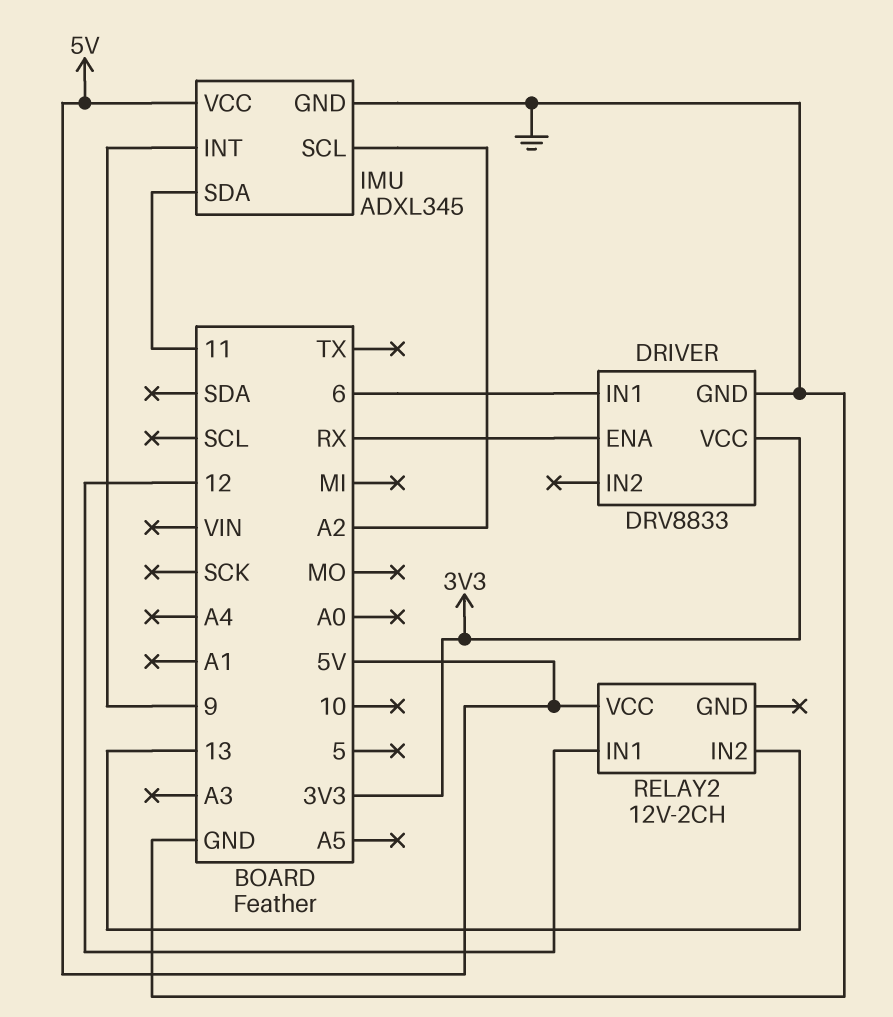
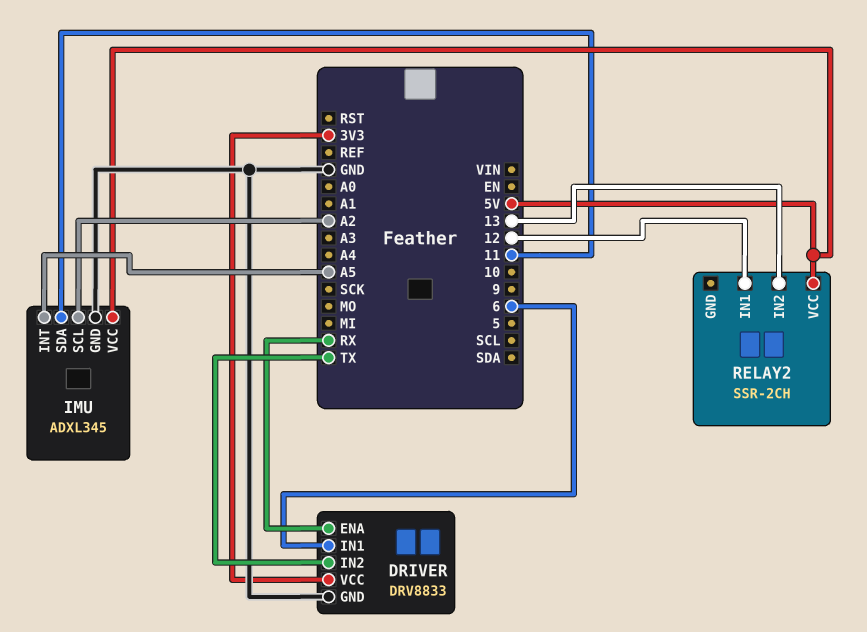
DRIVER pin IN2: none -> TX
IMU pin INT: 9 -> A5
RELAY2: 12V-2CH -> SSR-2CH

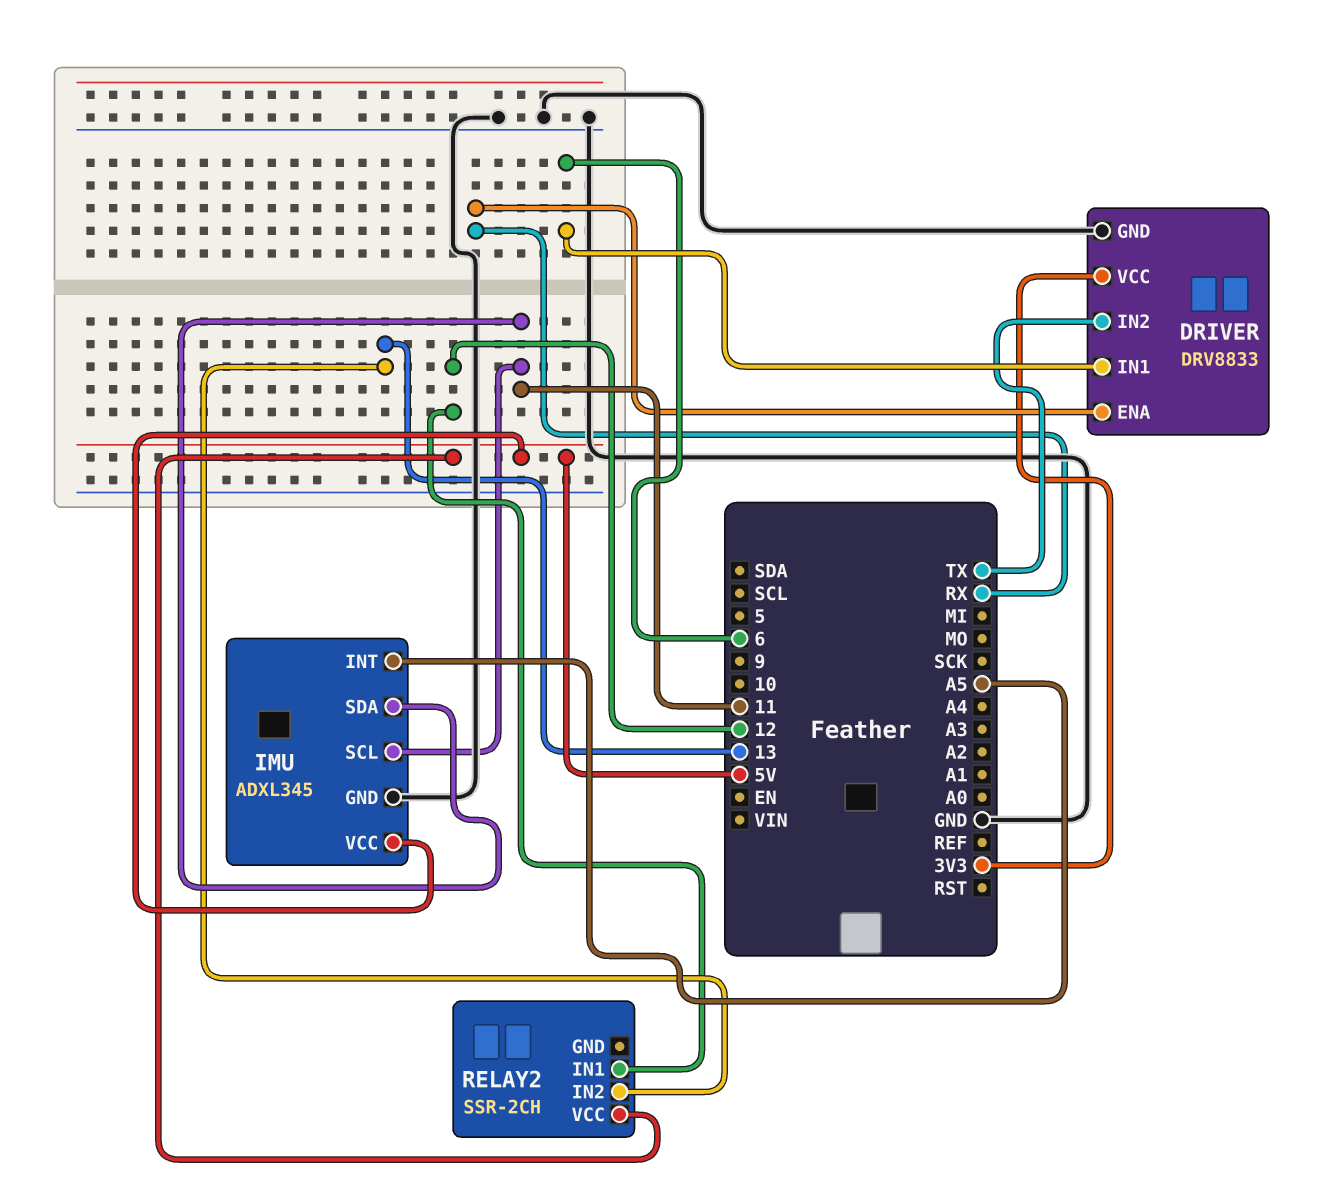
IMU pin SCL: A2 -> 11

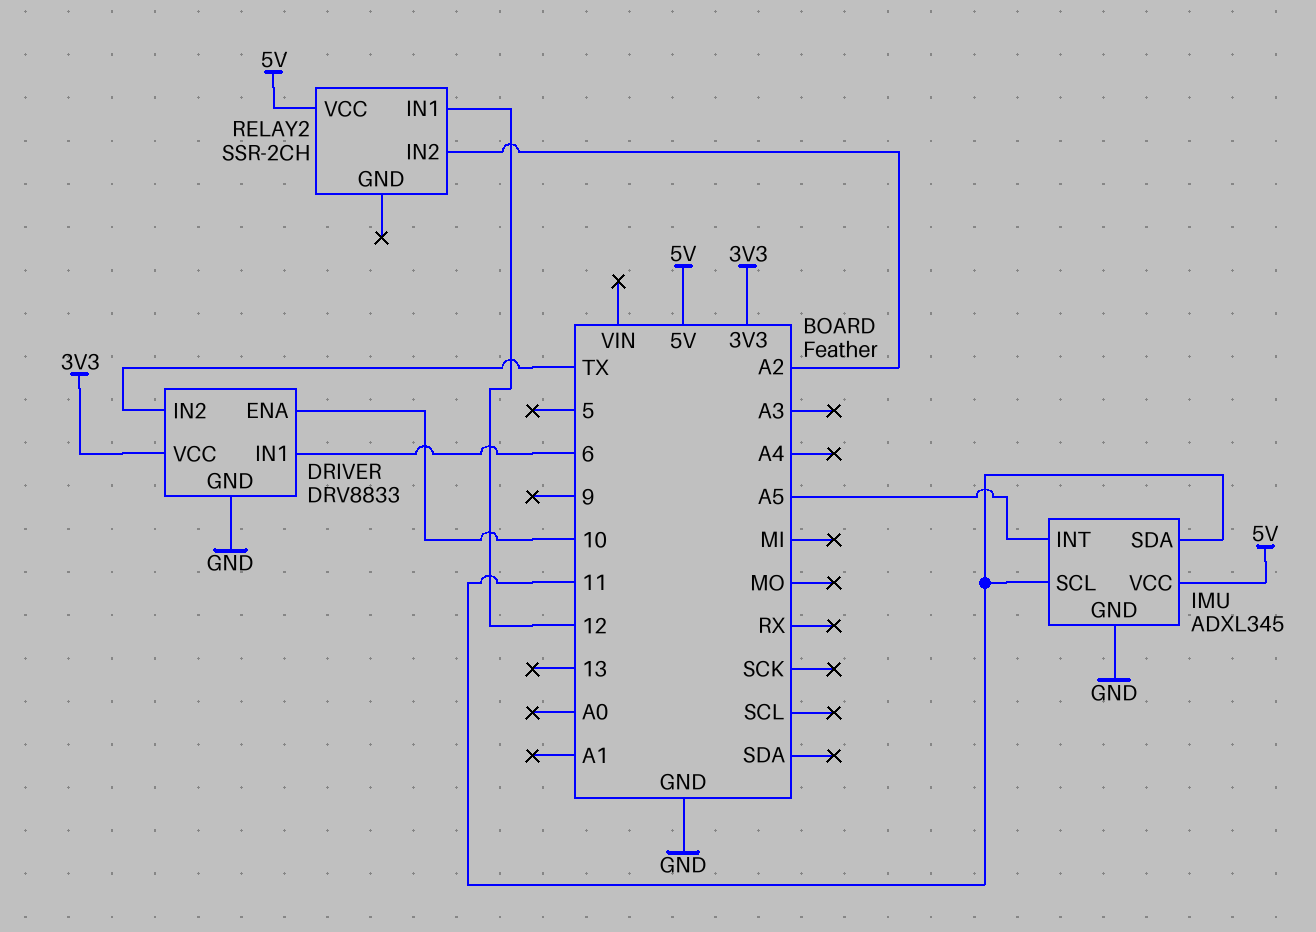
DRIVER pin ENA: RX -> 10
RELAY2 pin IN2: 13 -> A2

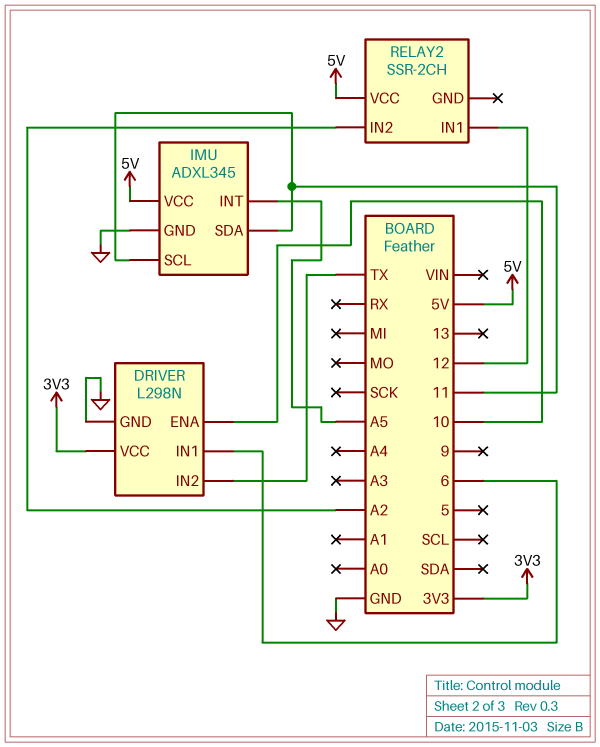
DRIVER: DRV8833 -> L298N

